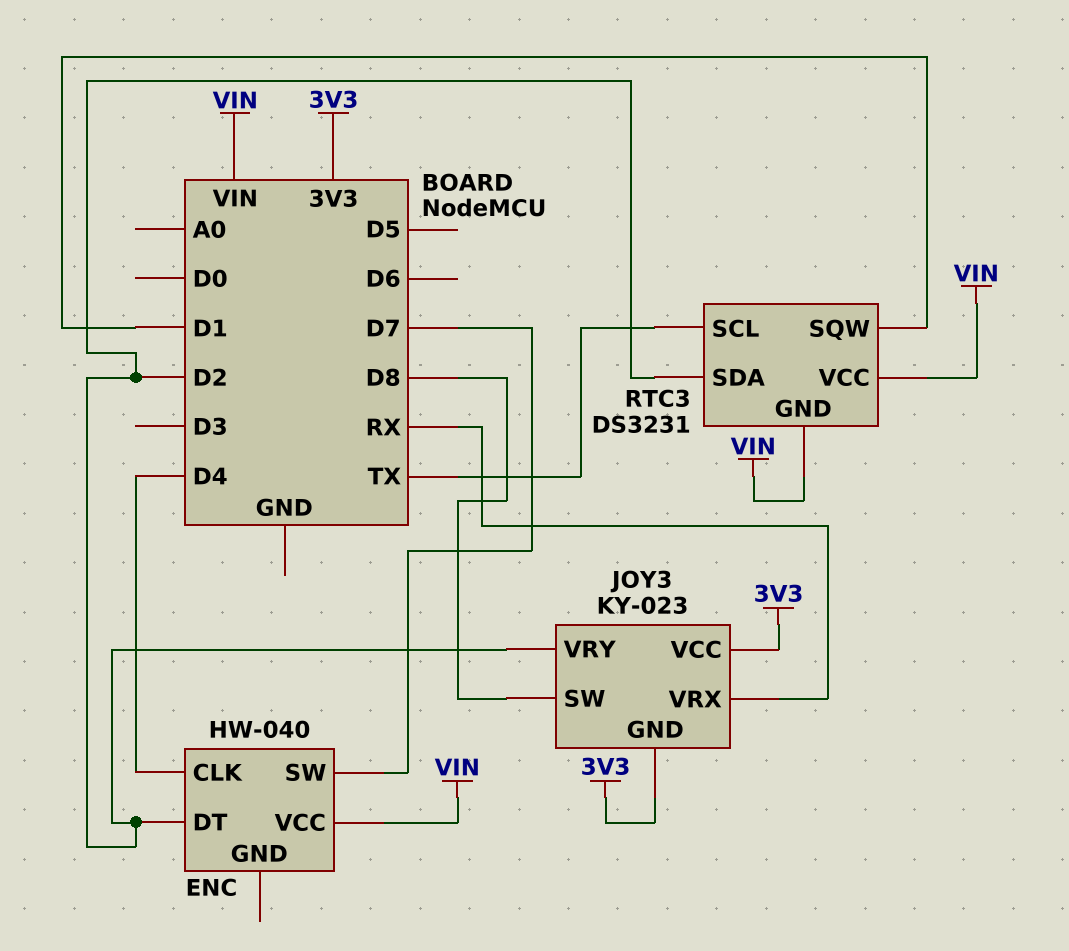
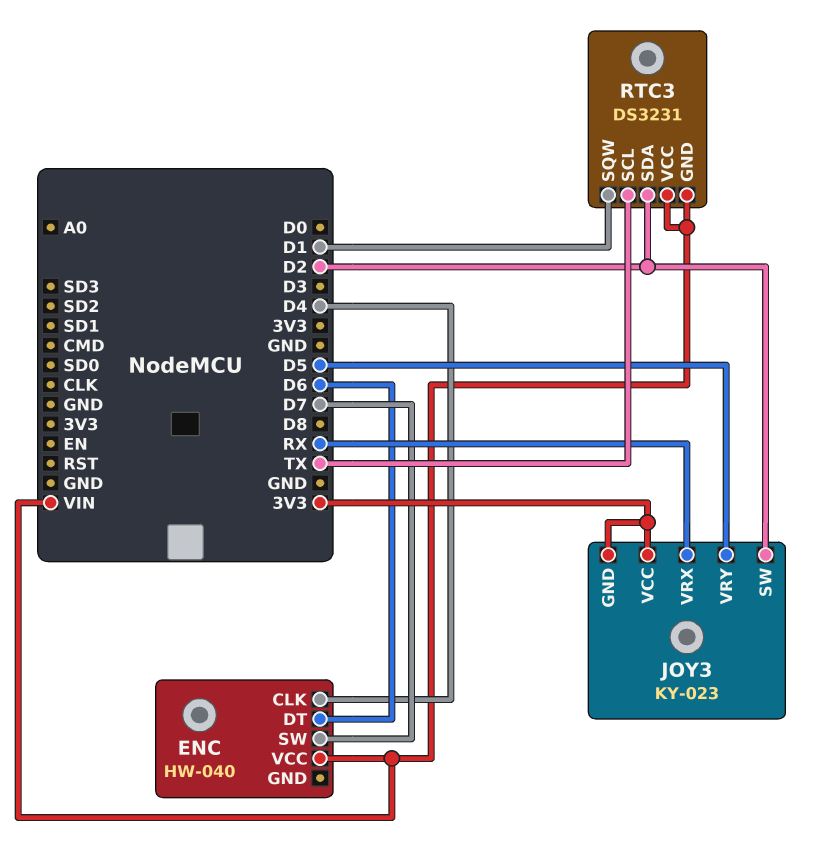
ENC pin DT: D2 -> D6
JOY3 pin SW: D8 -> D2
JOY3 pin VRY: D2 -> D5

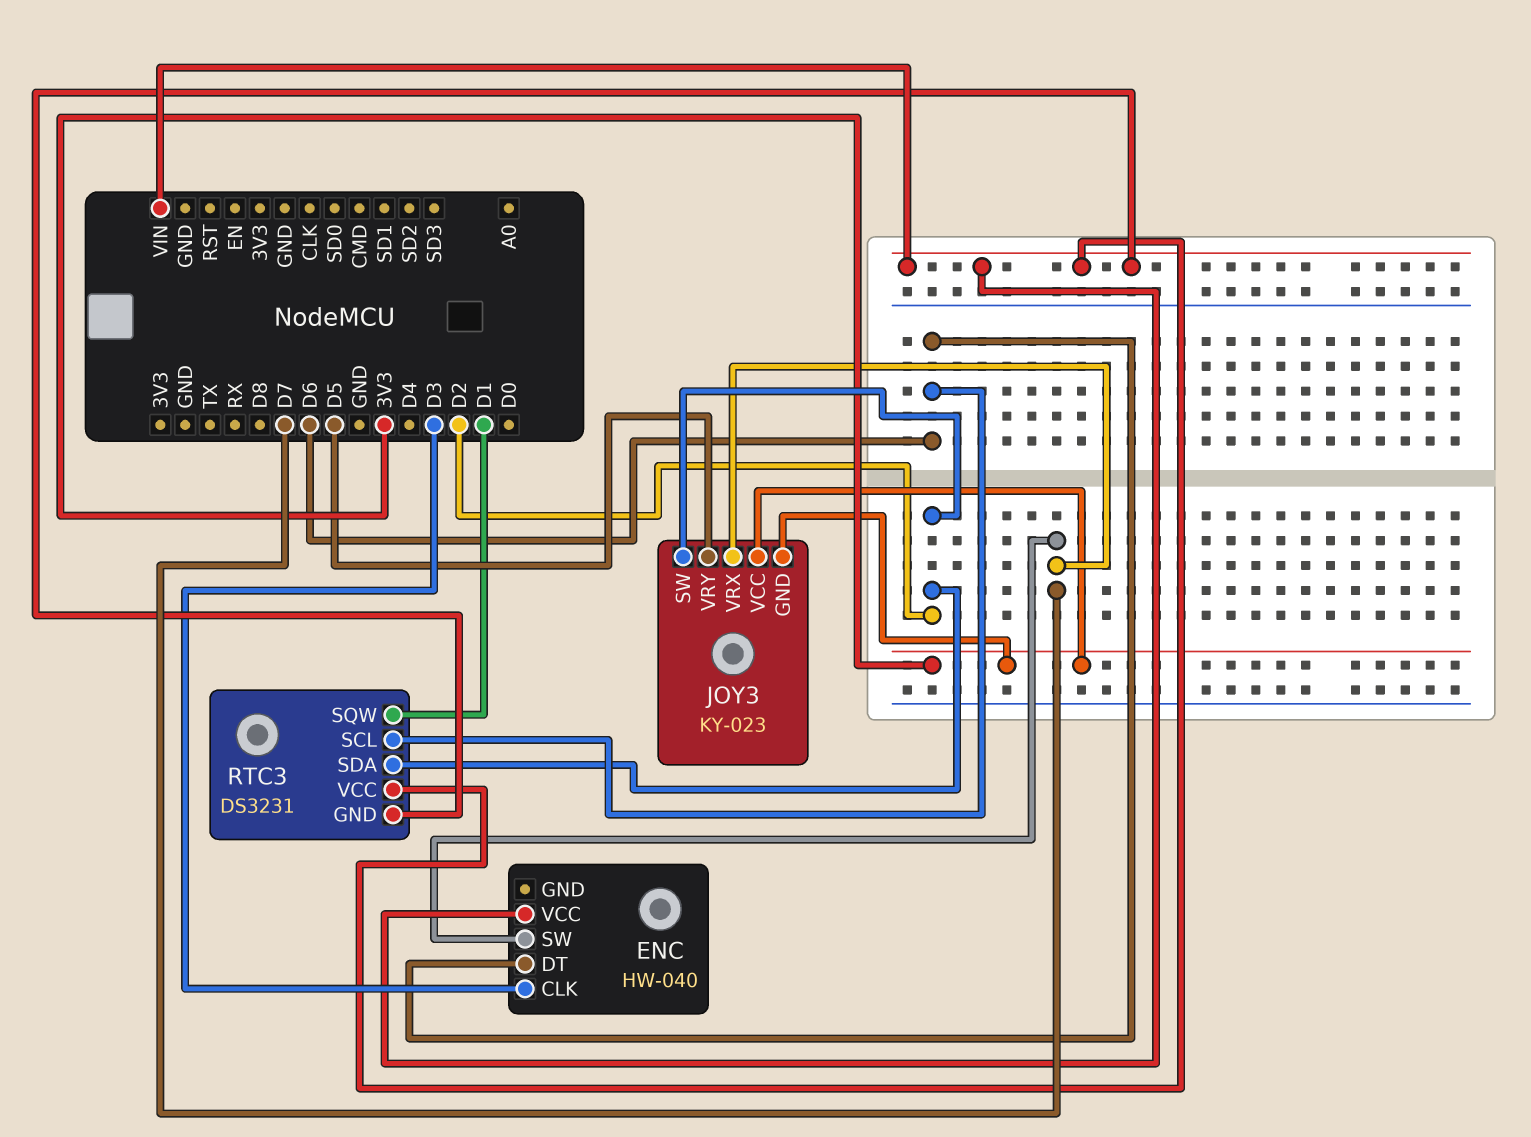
ENC pin CLK: D4 -> D3
JOY3 pin VRX: RX -> D7
RTC3 pin SCL: TX -> D6

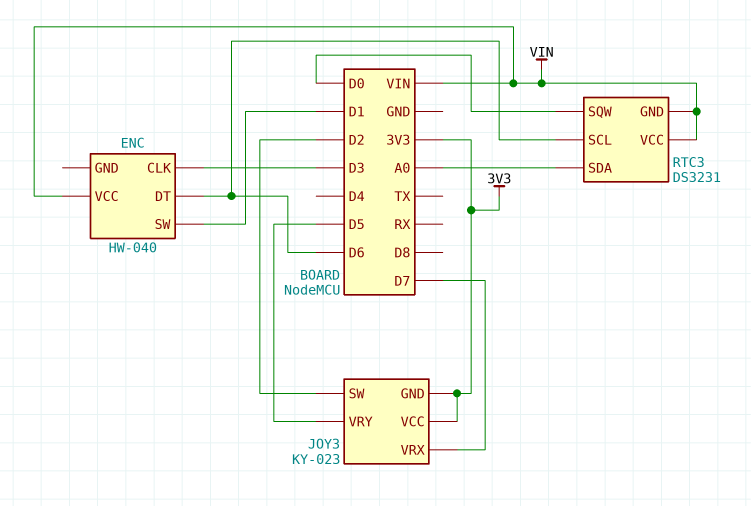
ENC pin SW: D7 -> D1
RTC3 pin SDA: D2 -> A0
RTC3 pin SQW: D1 -> D0

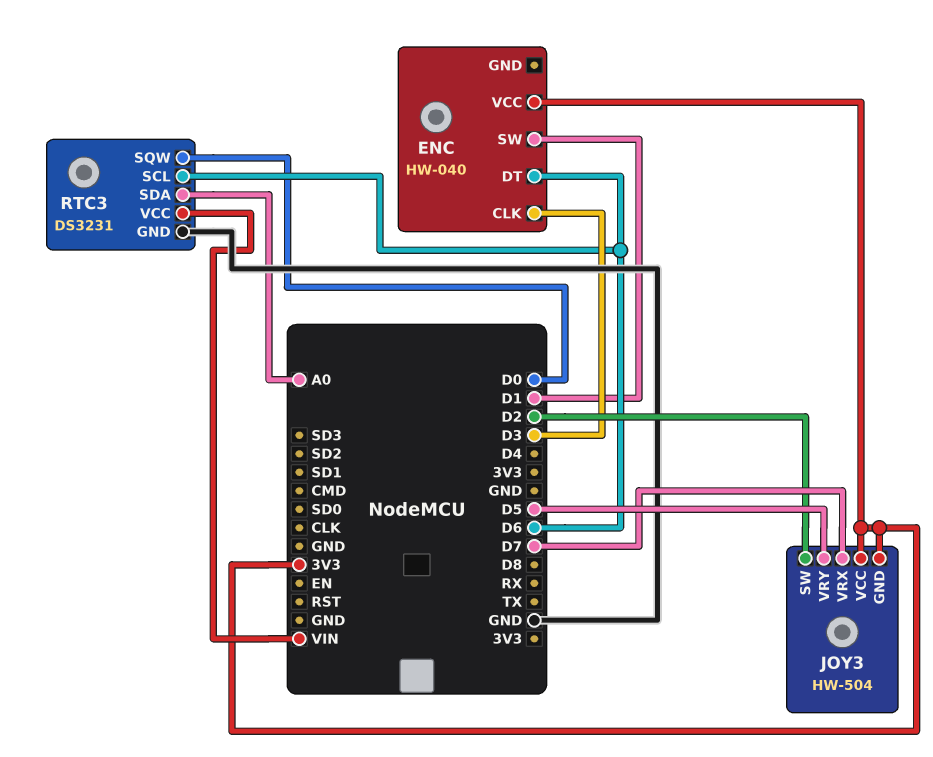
ENC pin VCC: VIN -> 3V3
JOY3: KY-023 -> HW-504
RTC3 pin GND: VIN -> GND

